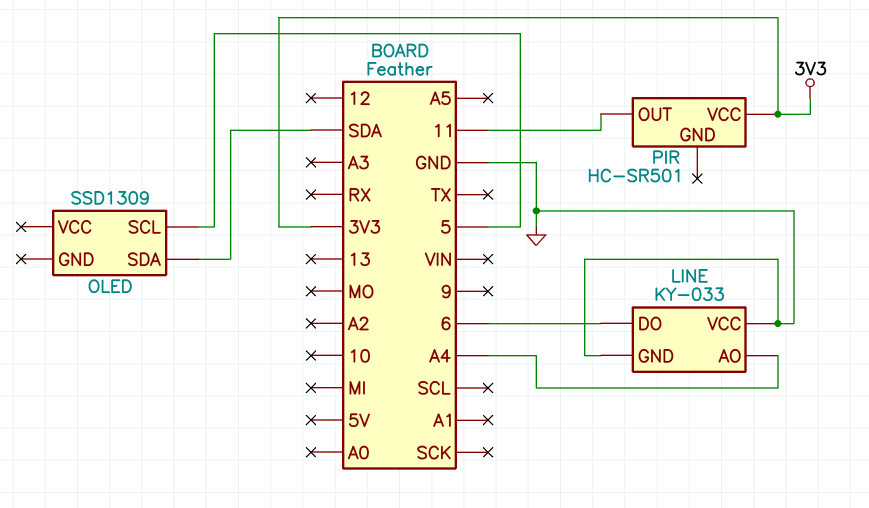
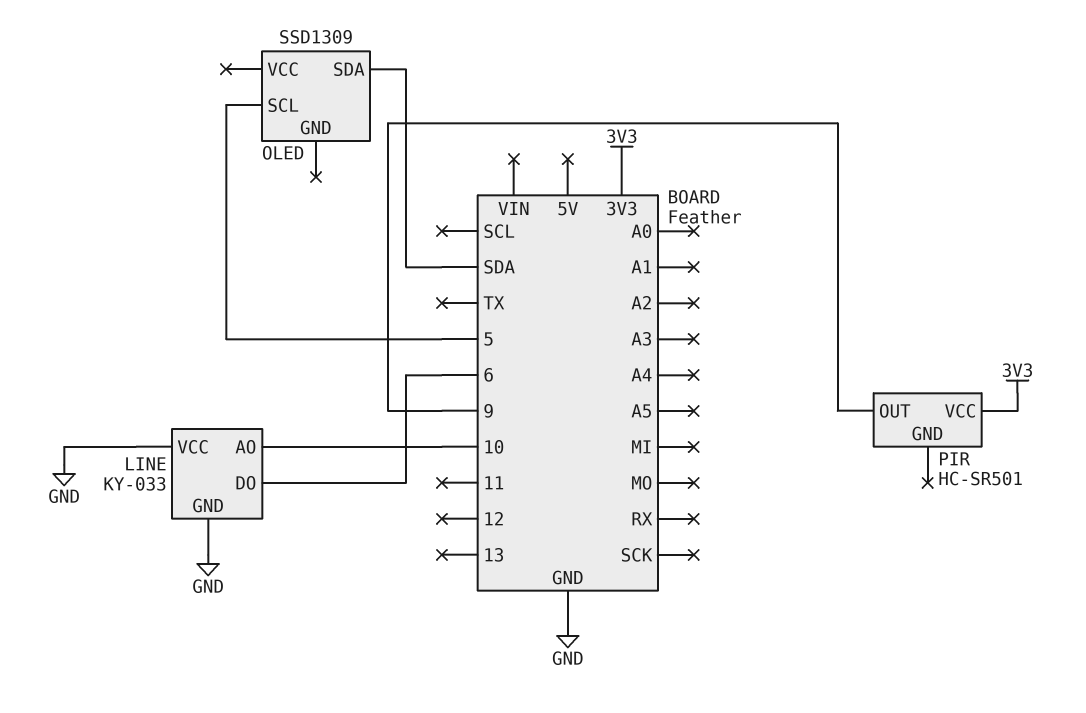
LINE pin AO: A4 -> 10
PIR pin OUT: 11 -> 9

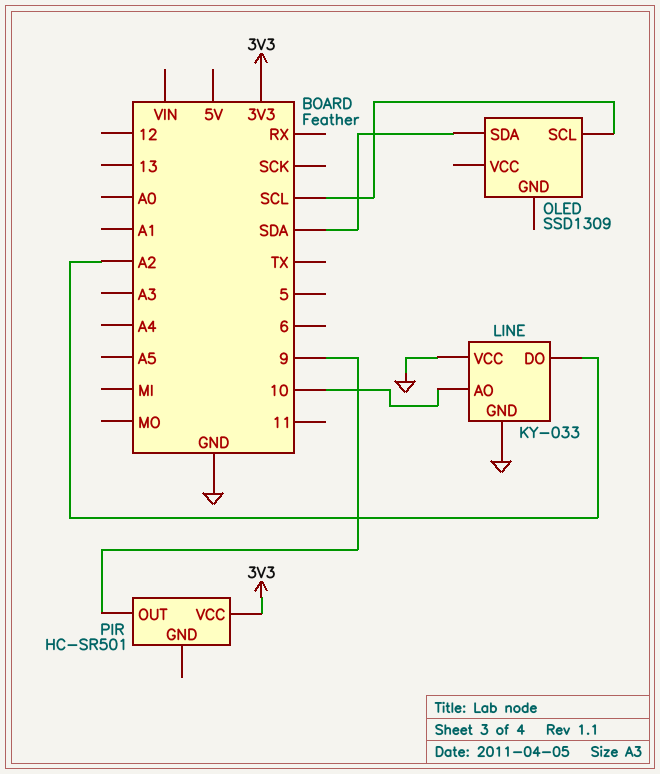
LINE pin DO: 6 -> A2
OLED pin SCL: 5 -> SCL

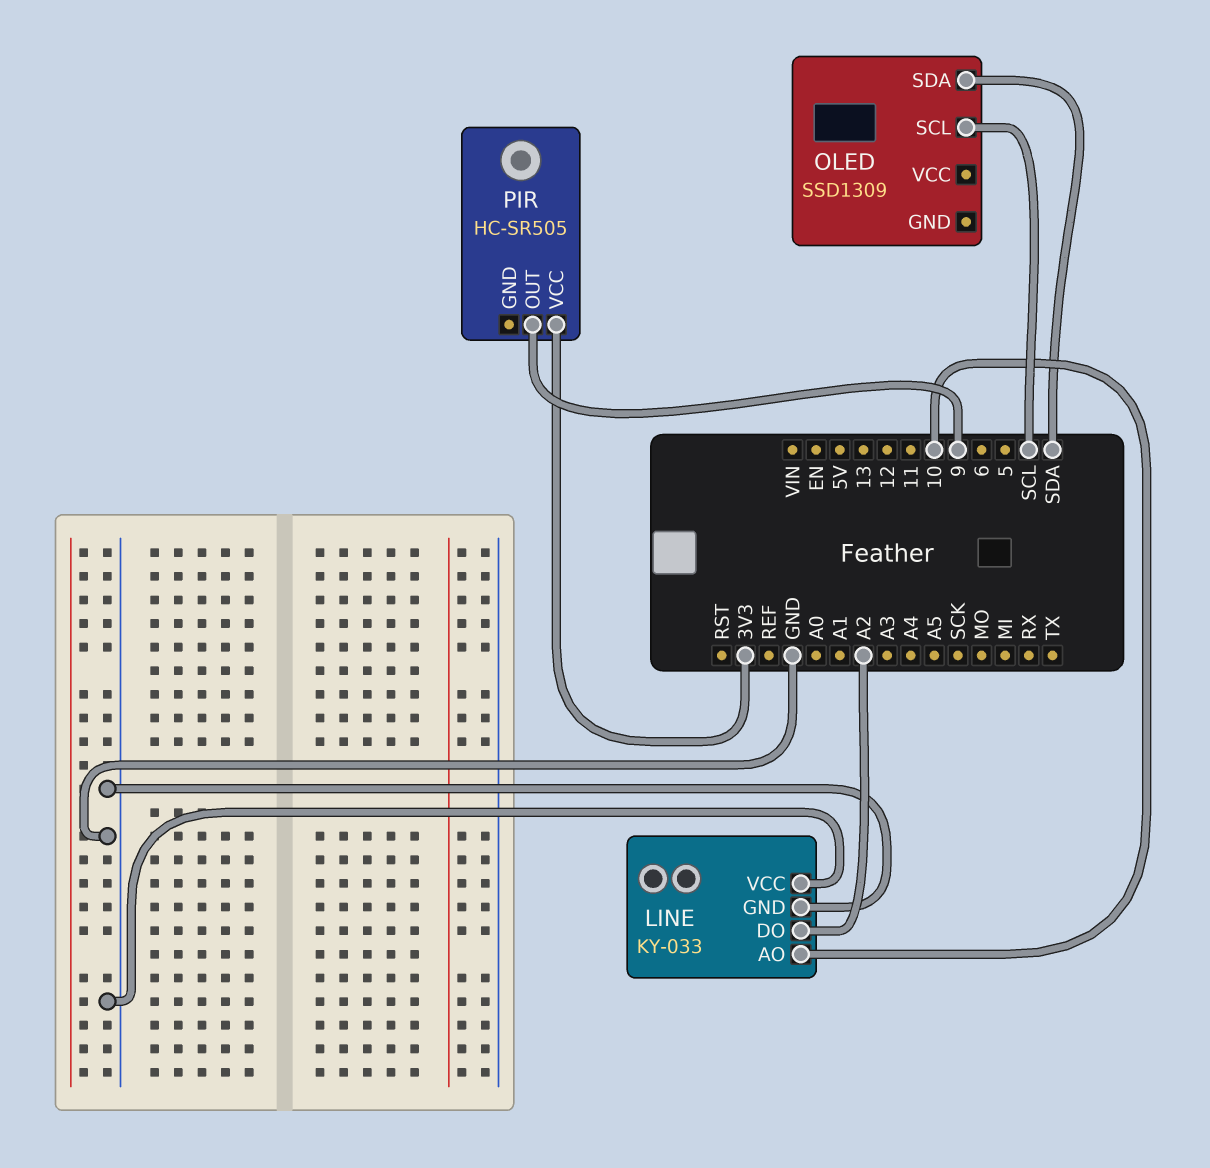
PIR: HC-SR501 -> HC-SR505

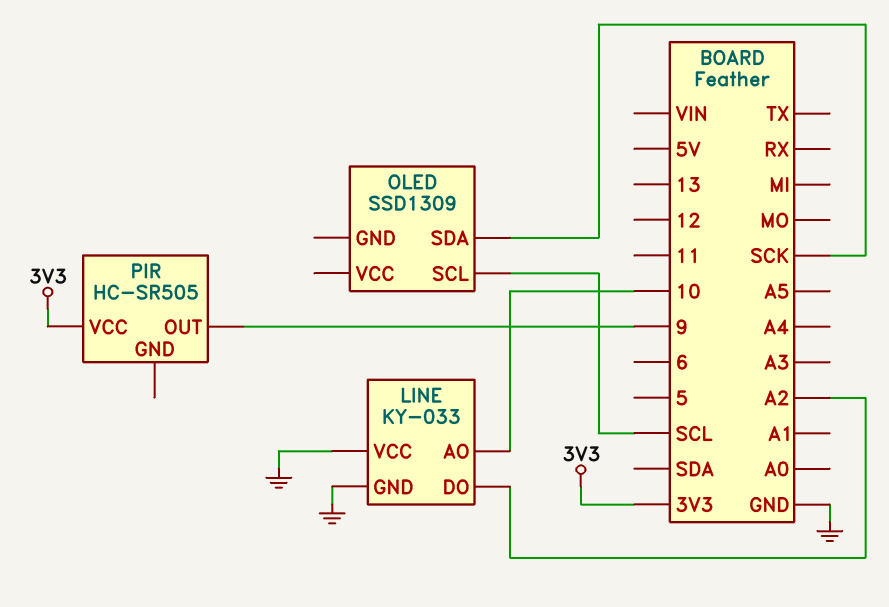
OLED pin SDA: SDA -> SCK

